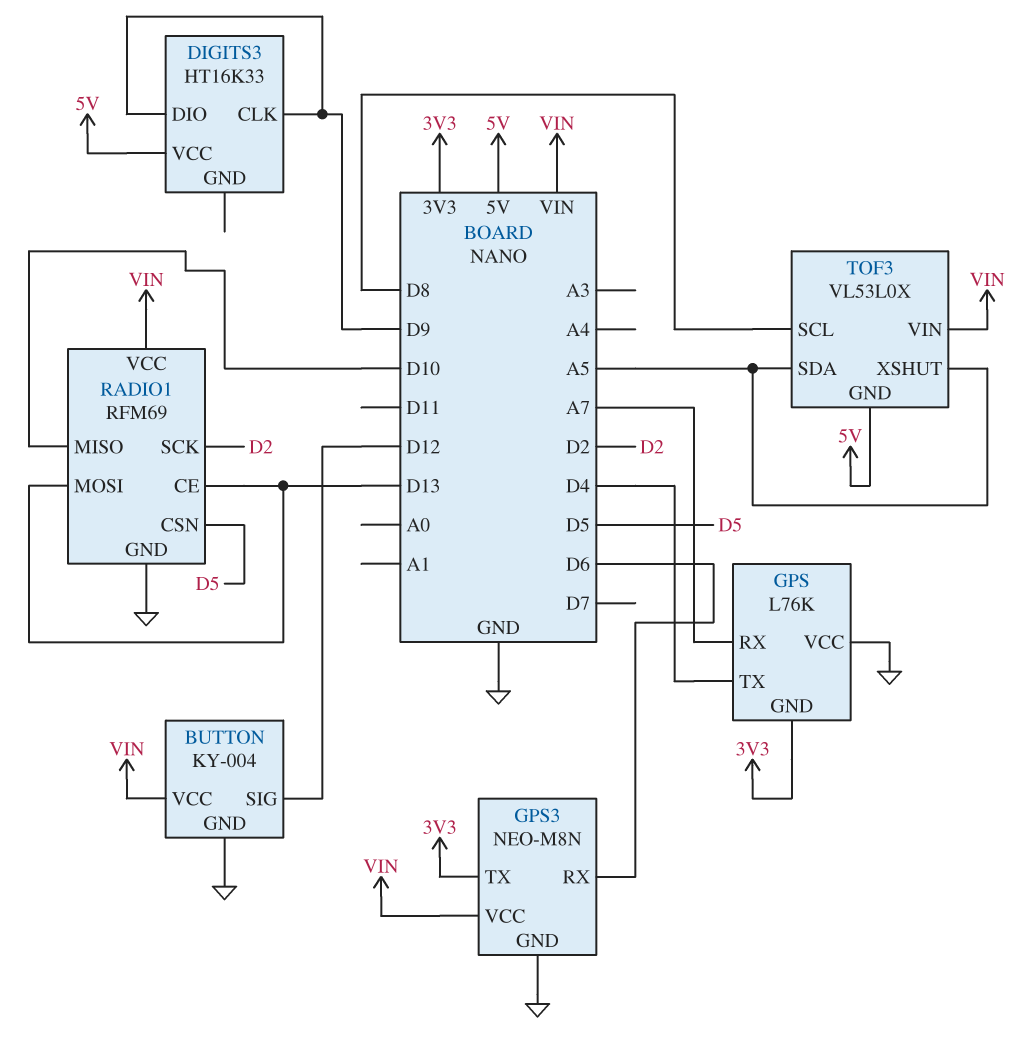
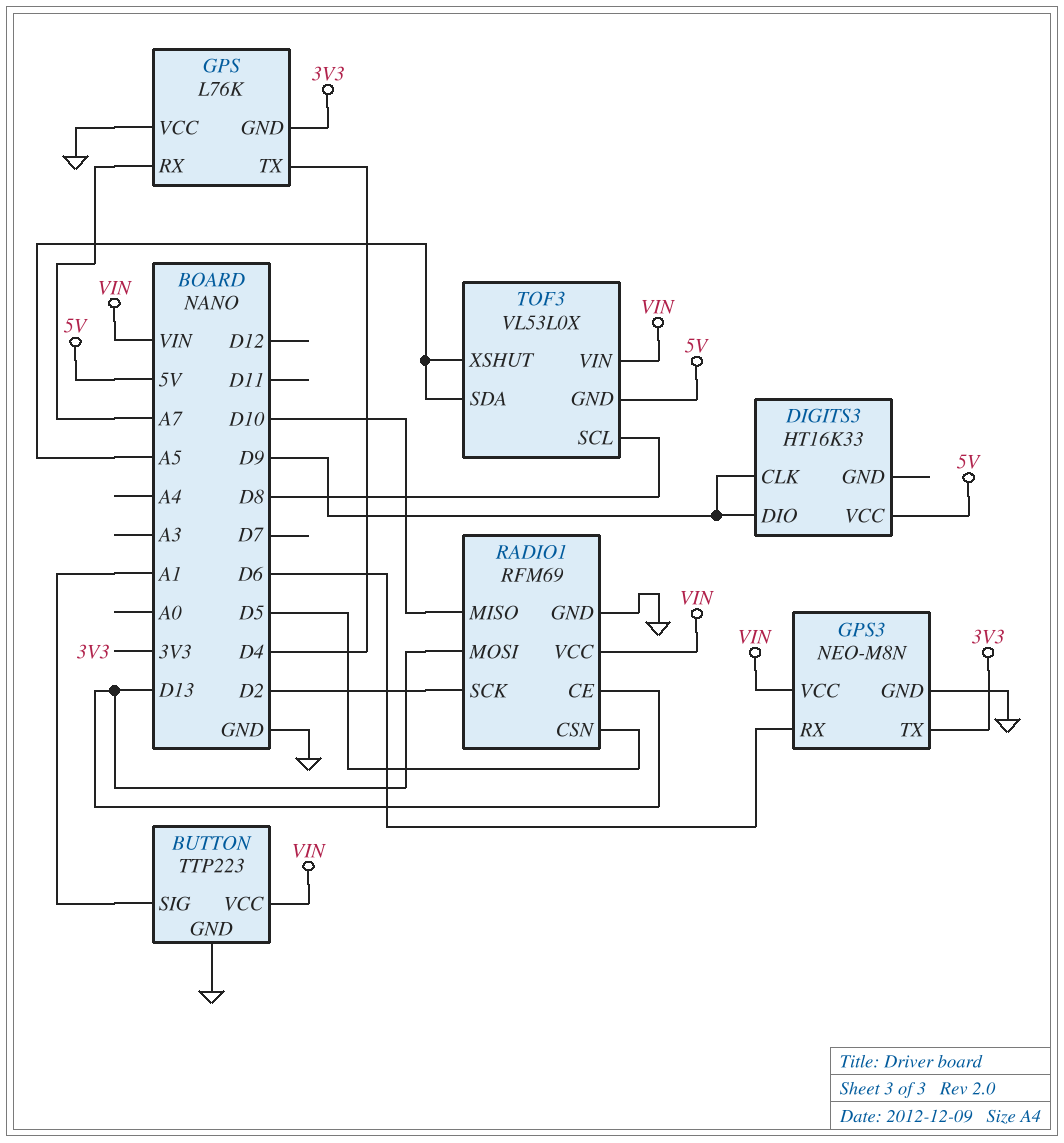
BUTTON: KY-004 -> TTP223
BUTTON pin SIG: D12 -> A1

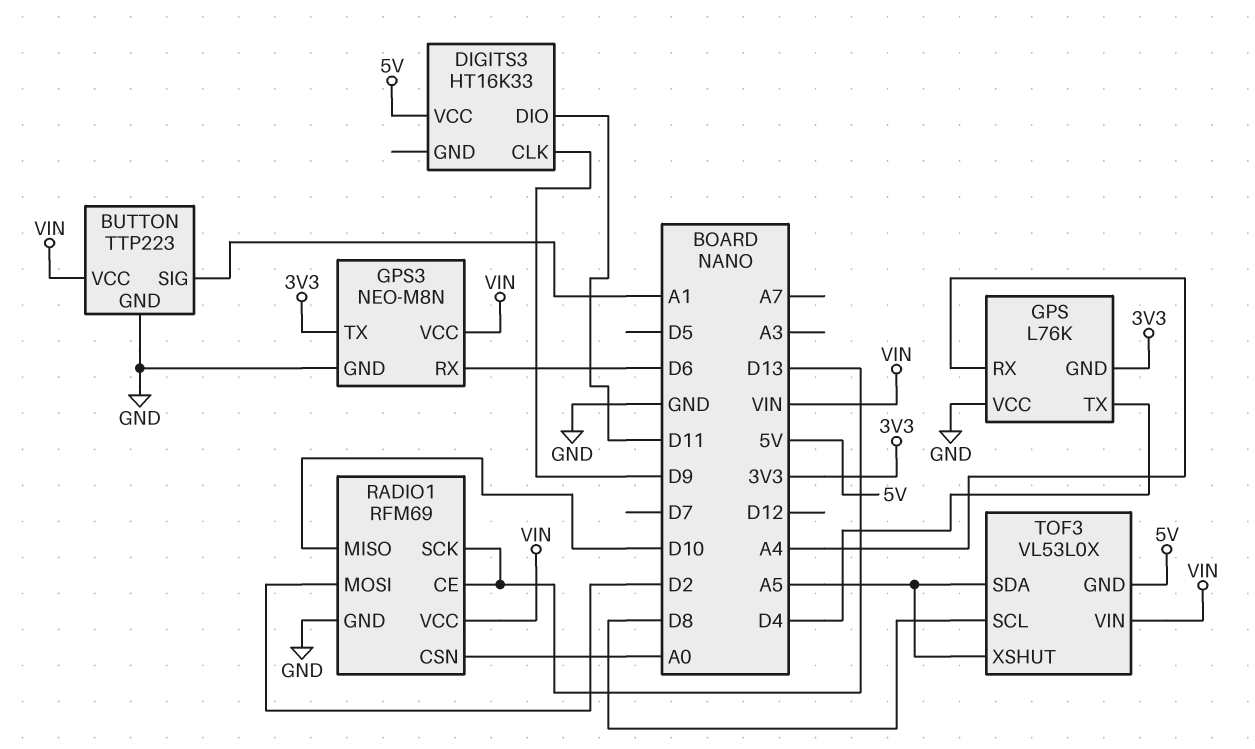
DIGITS3 pin DIO: D9 -> D11
GPS pin RX: A7 -> A4
RADIO1 pin CSN: D5 -> A0
RADIO1 pin MOSI: D13 -> D2
RADIO1 pin SCK: D2 -> D13

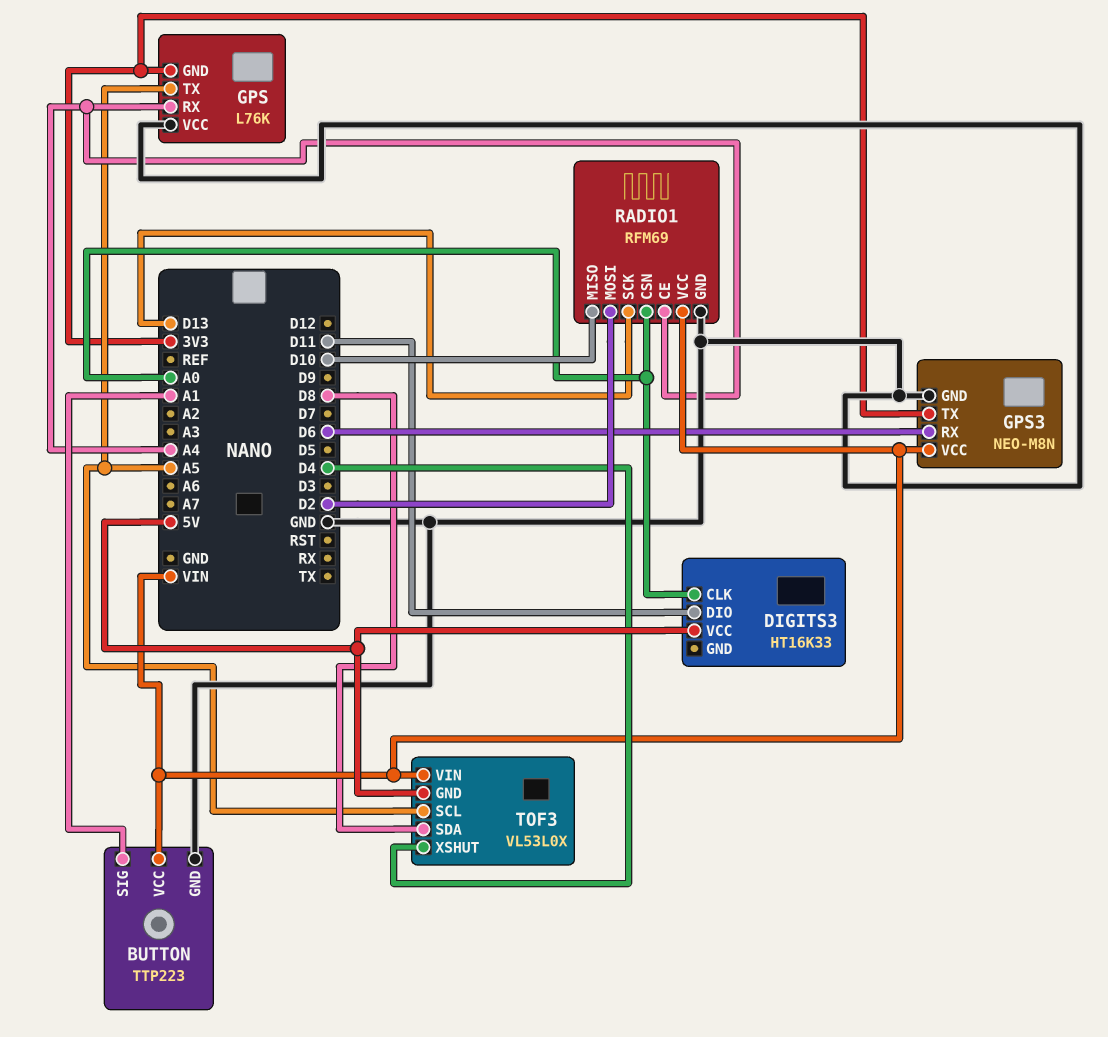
DIGITS3 pin CLK: D9 -> A0
GPS pin TX: D4 -> A5
RADIO1 pin CE: D13 -> A4
TOF3 pin SCL: D8 -> A5
TOF3 pin SDA: A5 -> D8
TOF3 pin XSHUT: A5 -> D4

